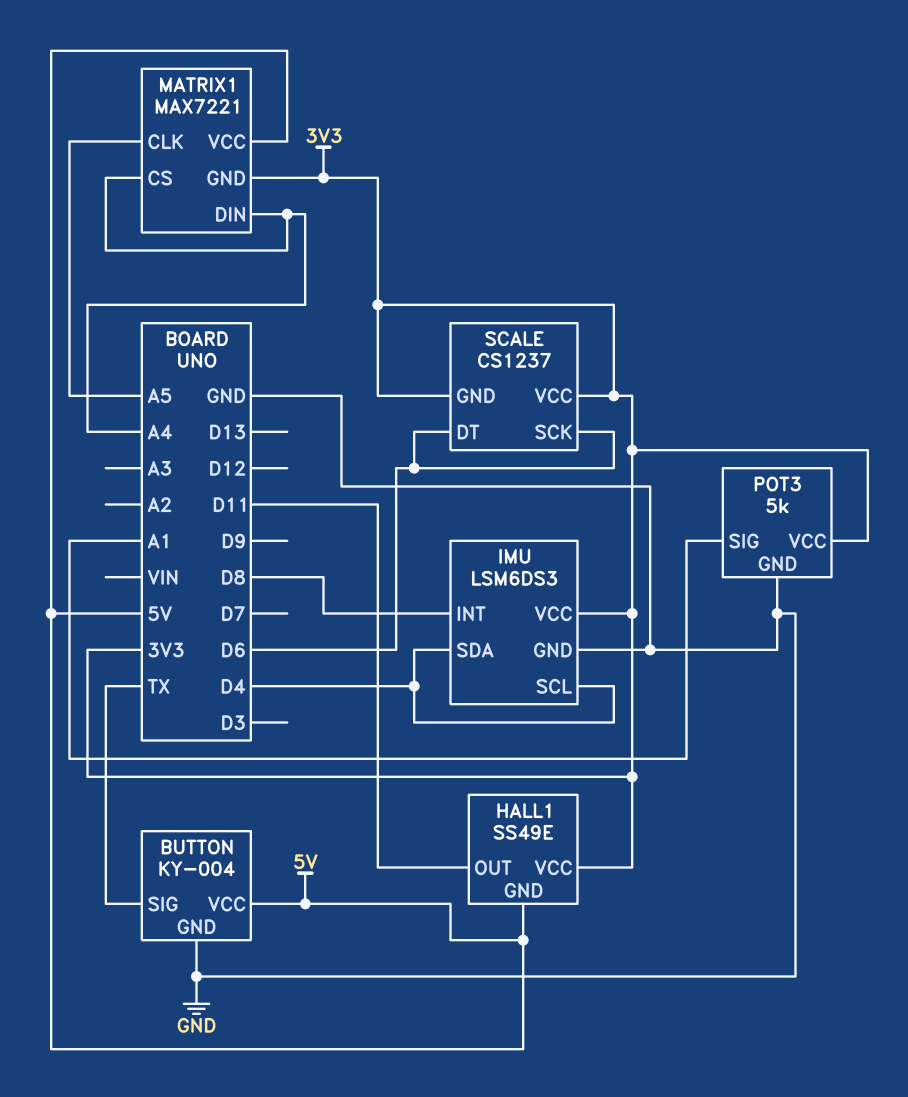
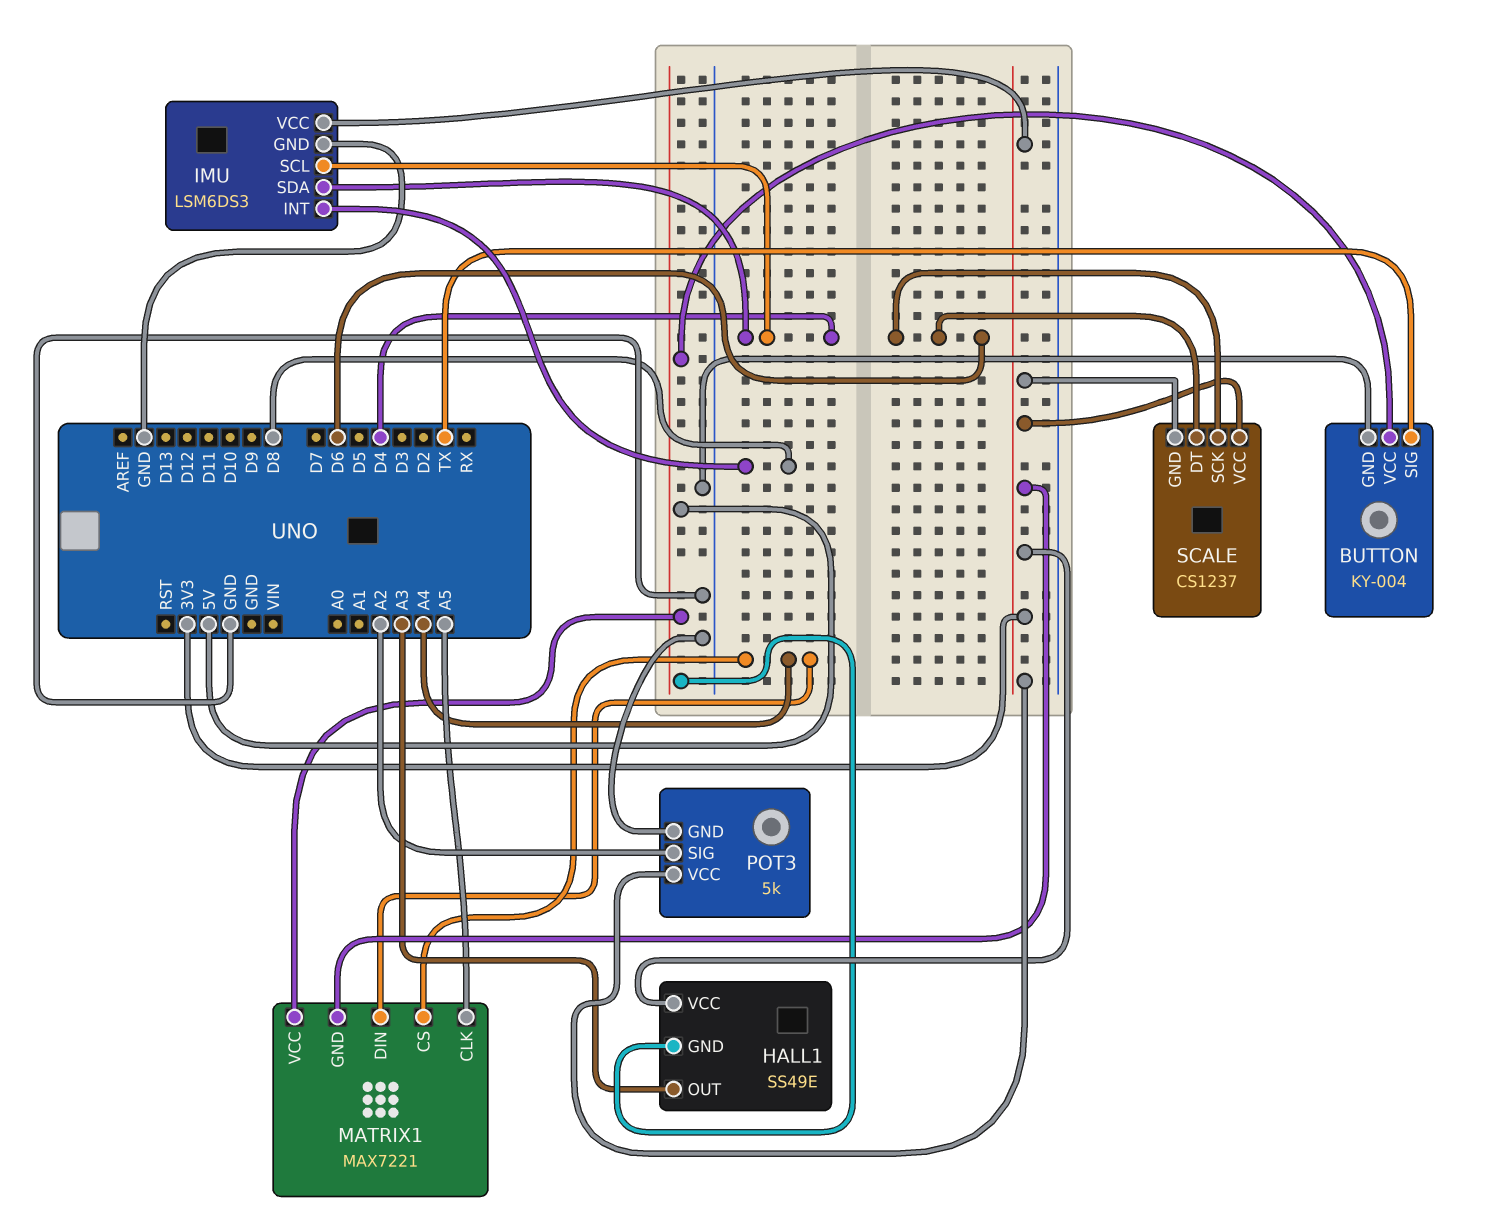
HALL1 pin OUT: D11 -> A3
POT3 pin SIG: A1 -> A2

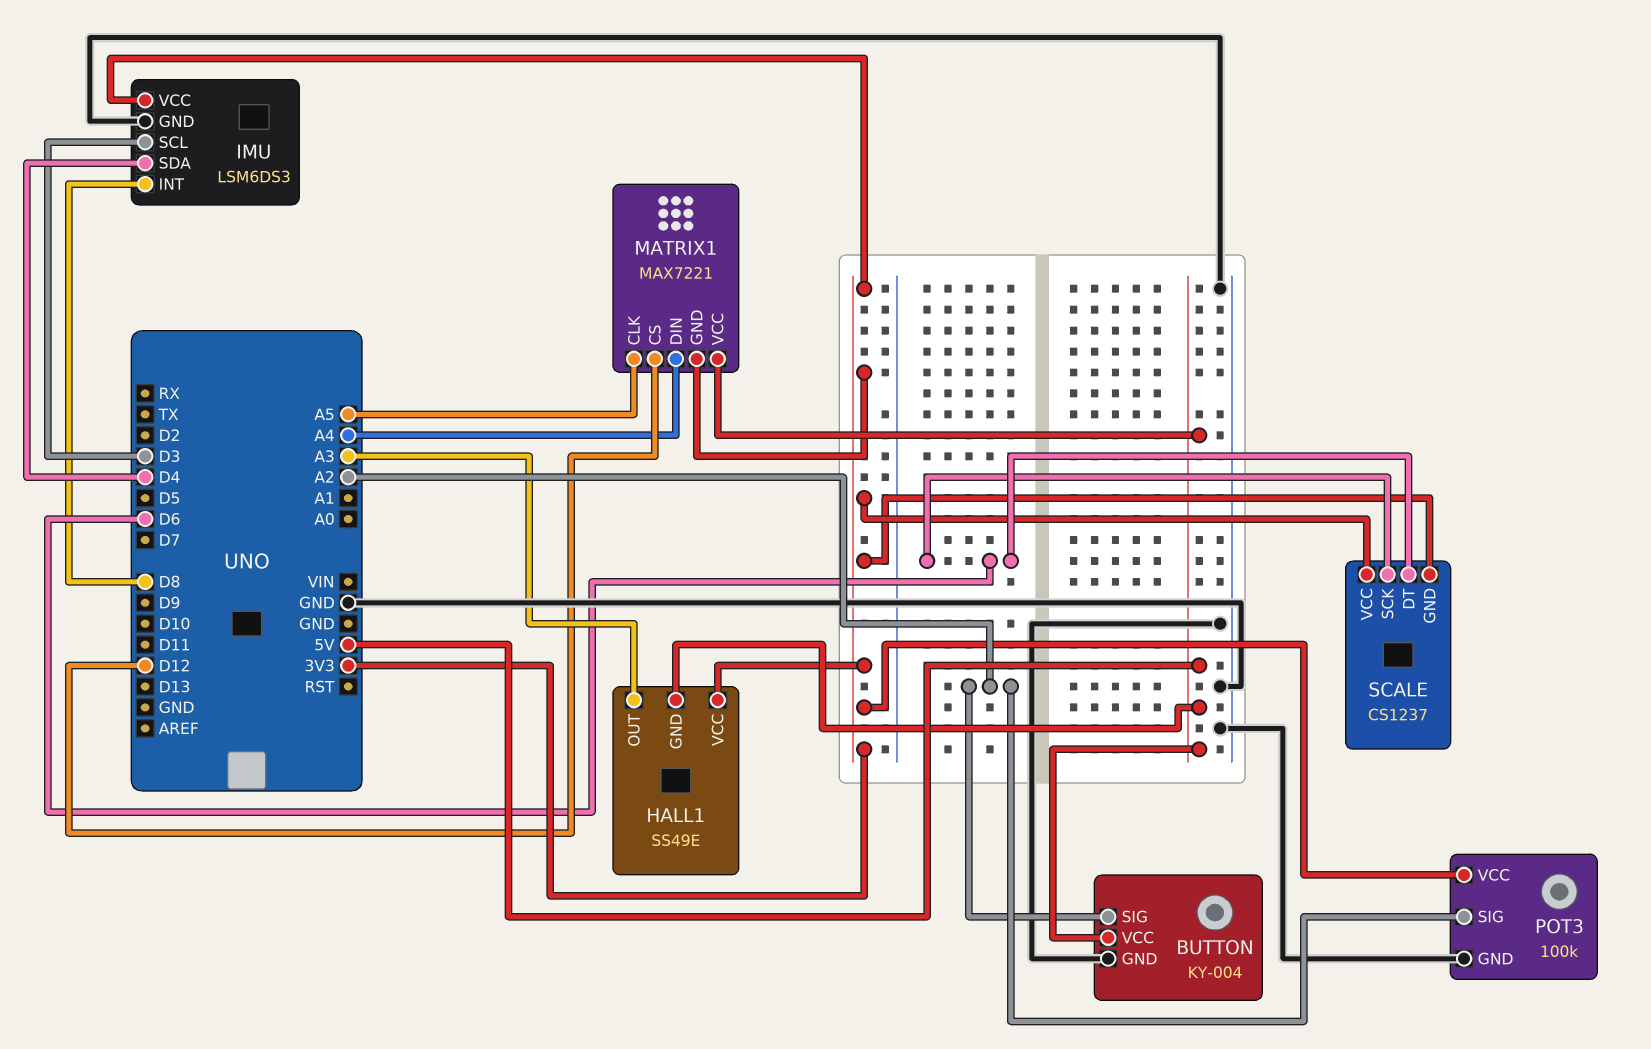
BUTTON pin SIG: TX -> A2
IMU pin SCL: D4 -> D3
MATRIX1 pin CS: A4 -> D12
POT3: 5k -> 100k

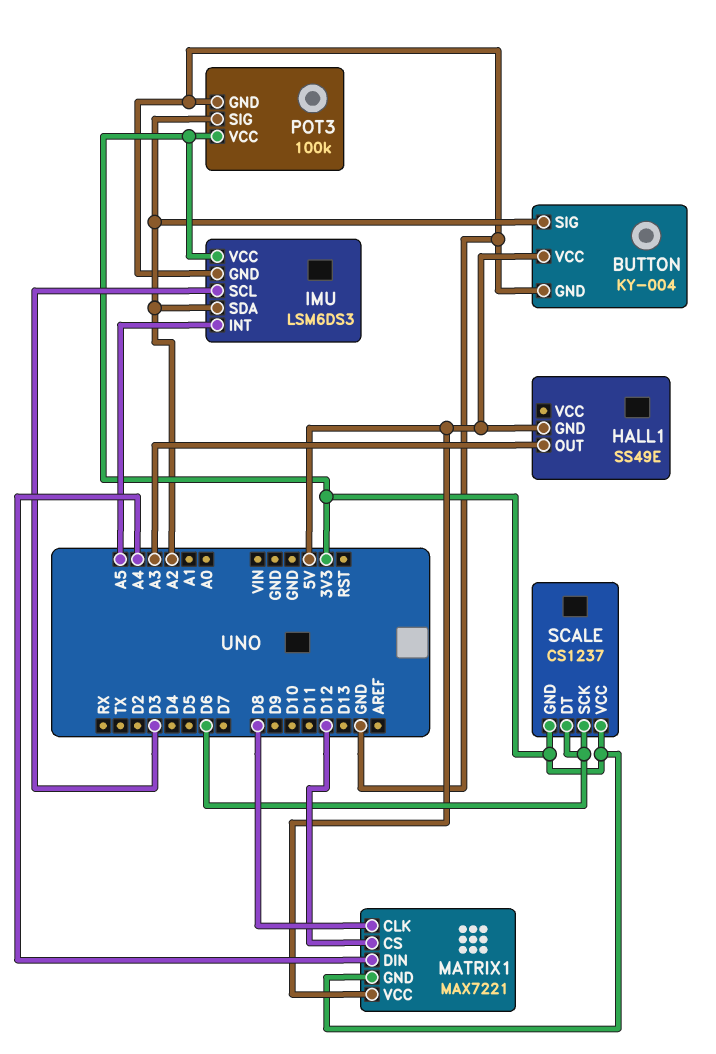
HALL1 pin VCC: 3V3 -> none
IMU pin INT: D8 -> A5
IMU pin SDA: D4 -> A2
MATRIX1 pin CLK: A5 -> D8

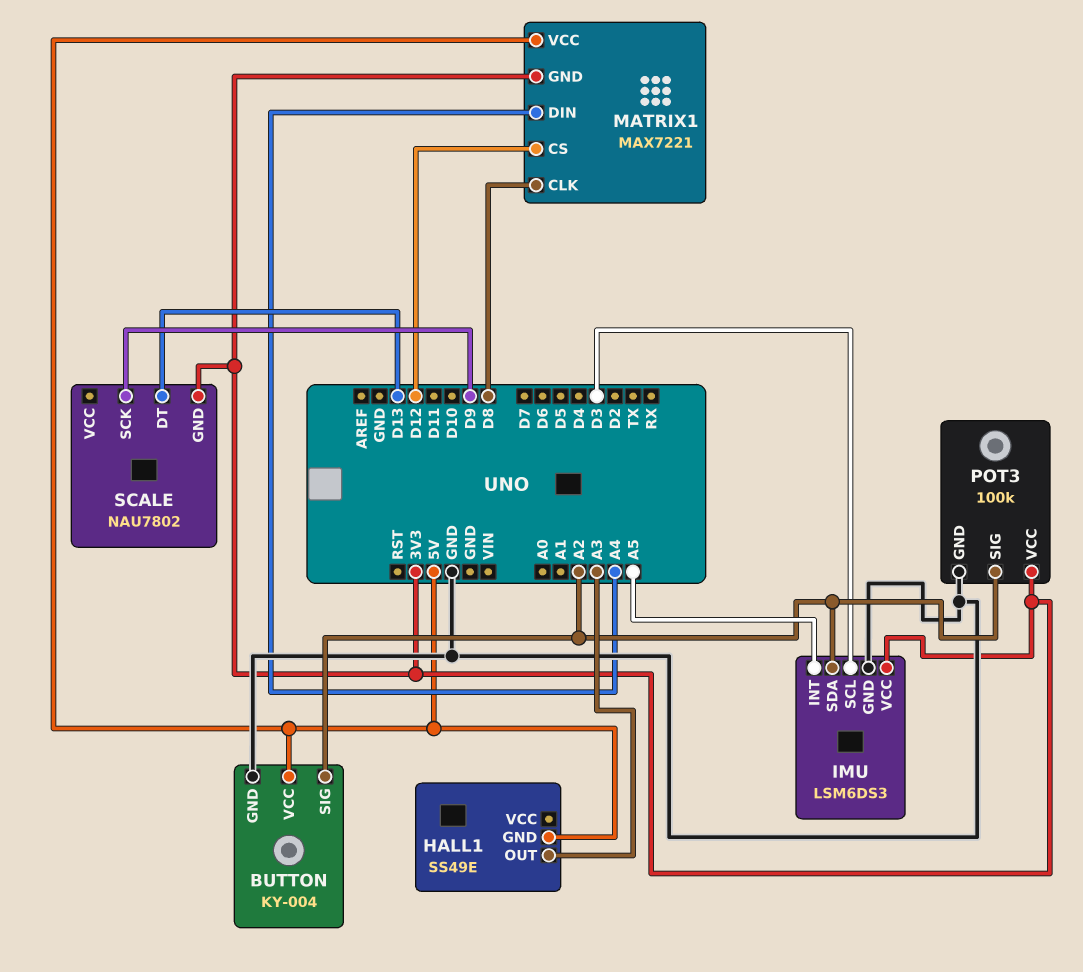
SCALE: CS1237 -> NAU7802
SCALE pin DT: D6 -> D13
SCALE pin SCK: D6 -> D9
SCALE pin VCC: 3V3 -> none

